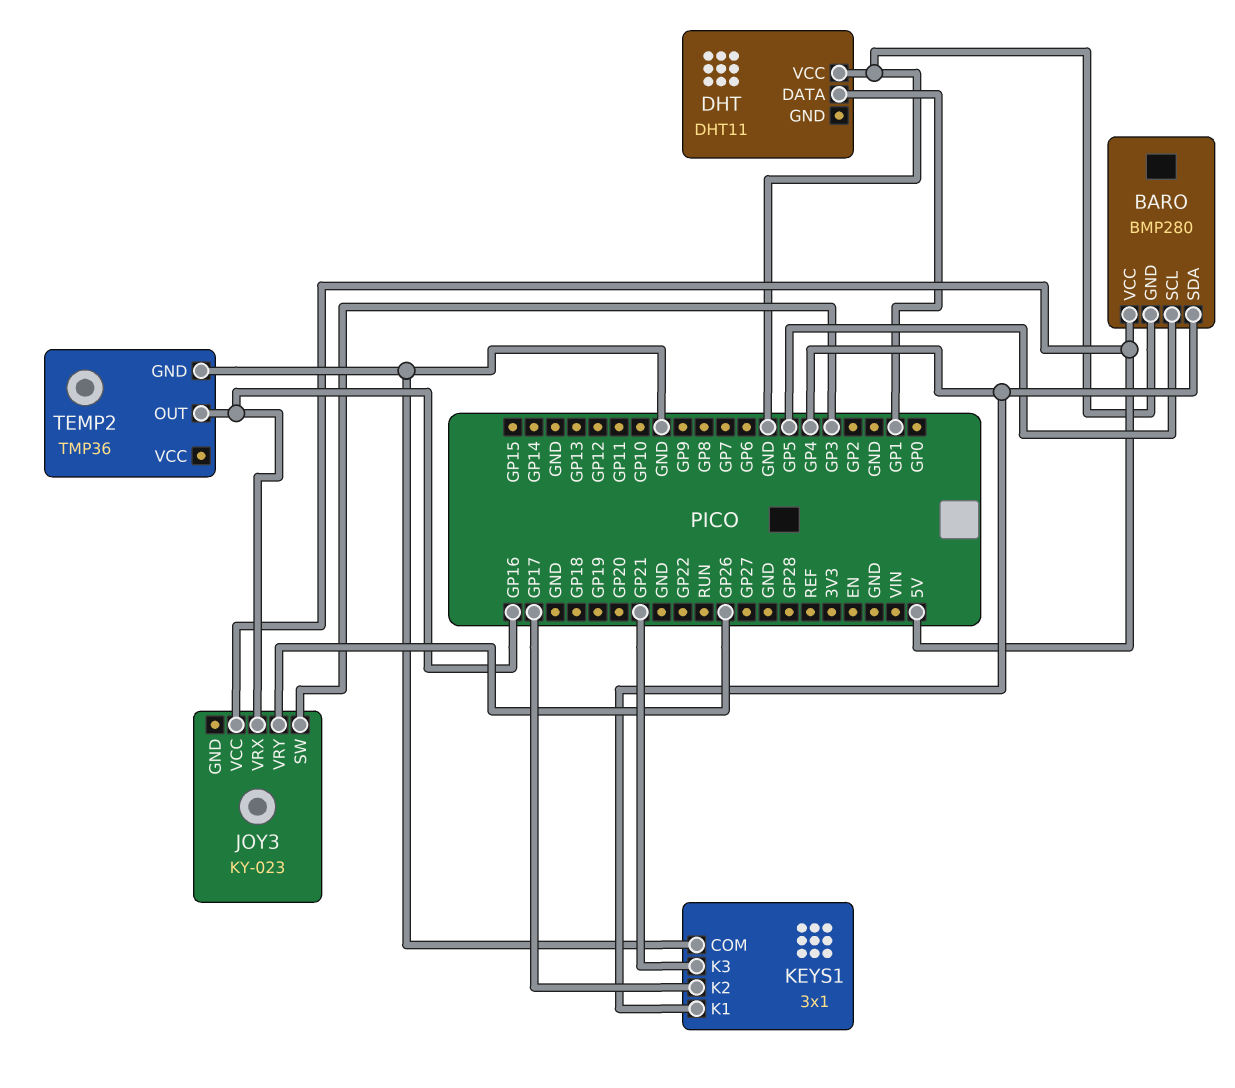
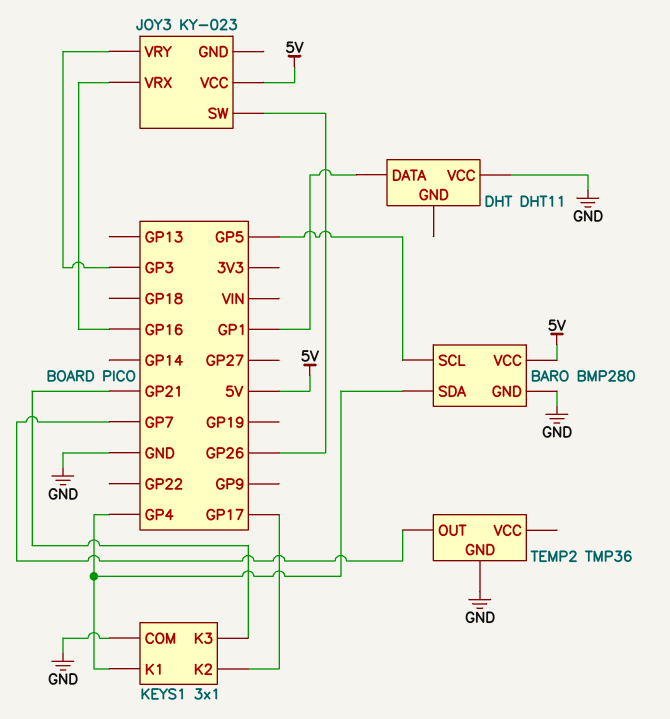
JOY3 pin SW: GP3 -> GP26
JOY3 pin VRY: GP26 -> GP3
TEMP2 pin OUT: GP16 -> GP7

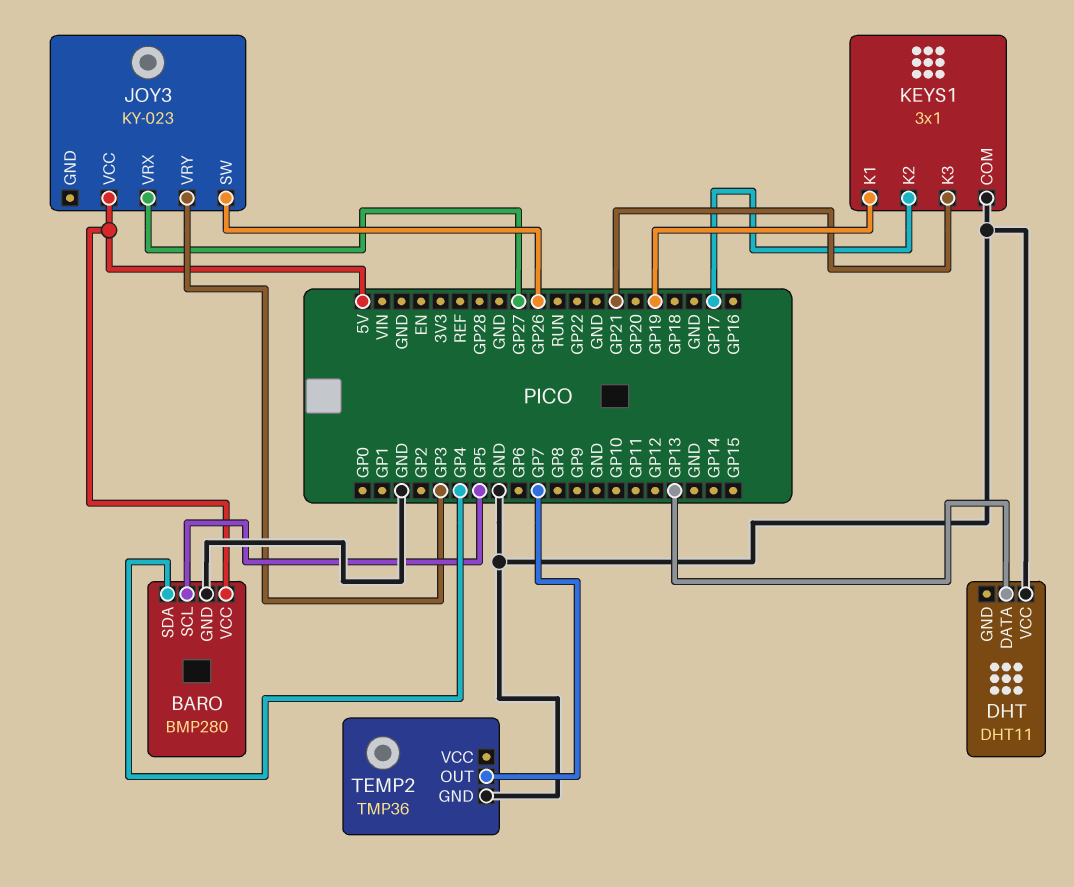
DHT pin DATA: GP1 -> GP13
JOY3 pin VRX: GP16 -> GP27
KEYS1 pin K1: GP4 -> GP19

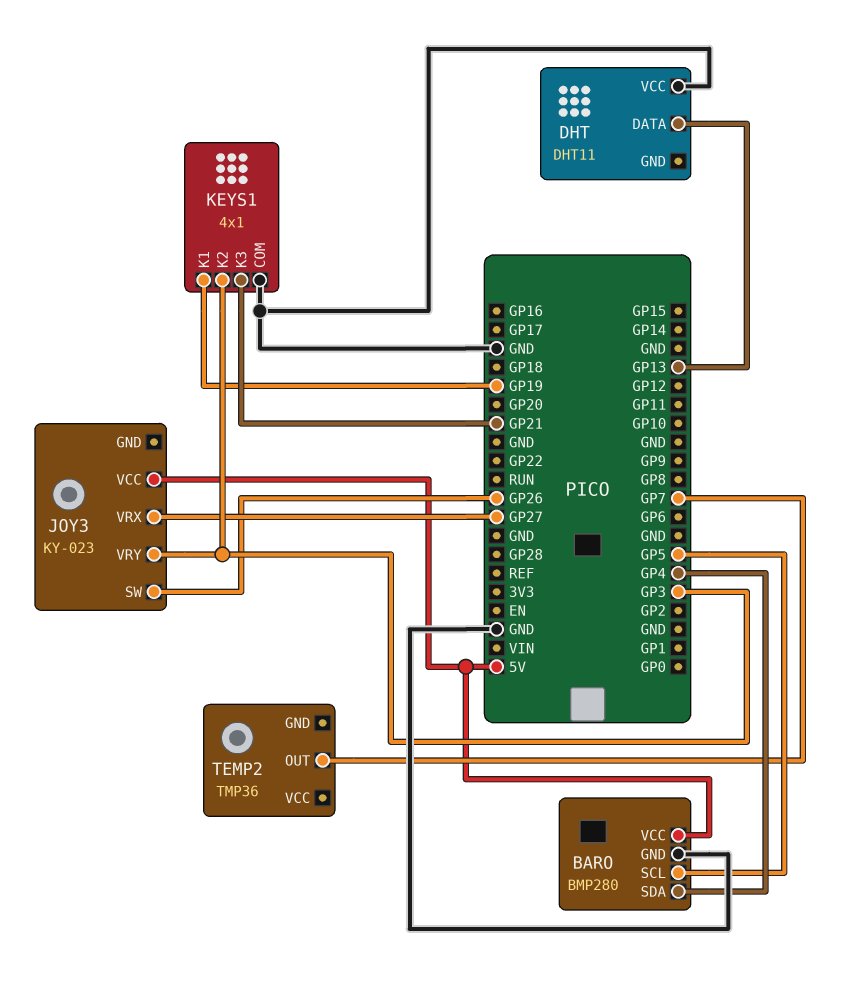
KEYS1: 3x1 -> 4x1
KEYS1 pin K2: GP17 -> GP3
TEMP2 pin GND: GND -> none

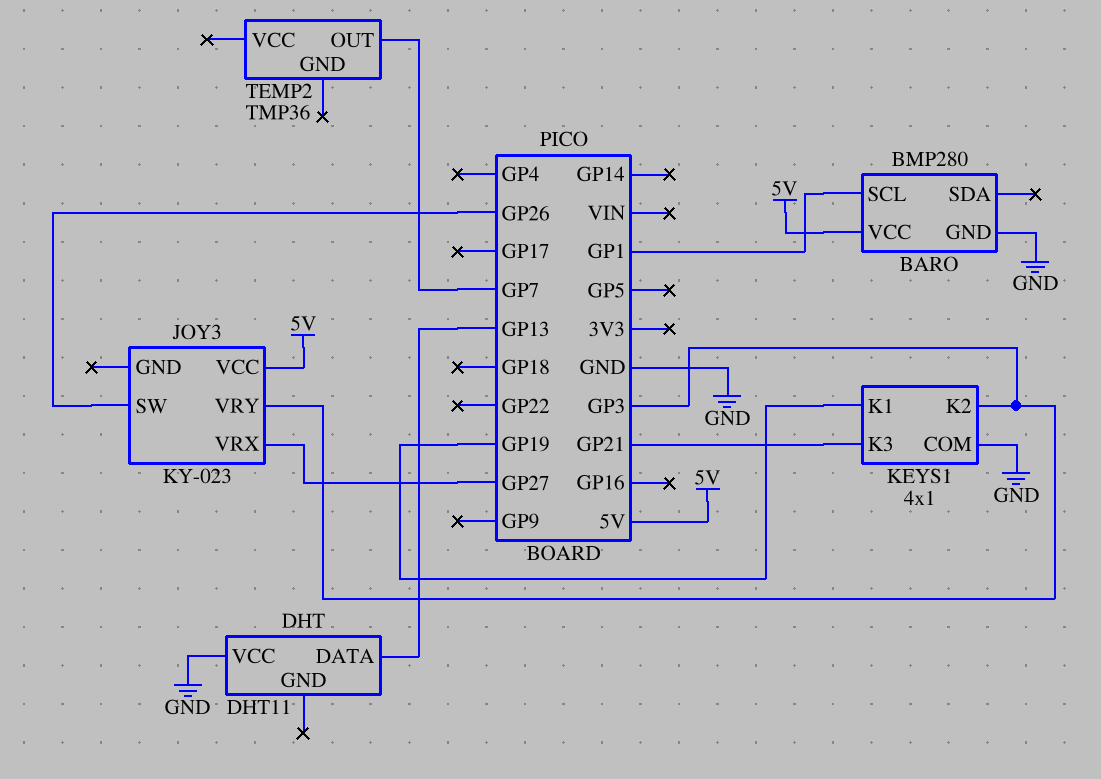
BARO pin SCL: GP5 -> GP1
BARO pin SDA: GP4 -> none

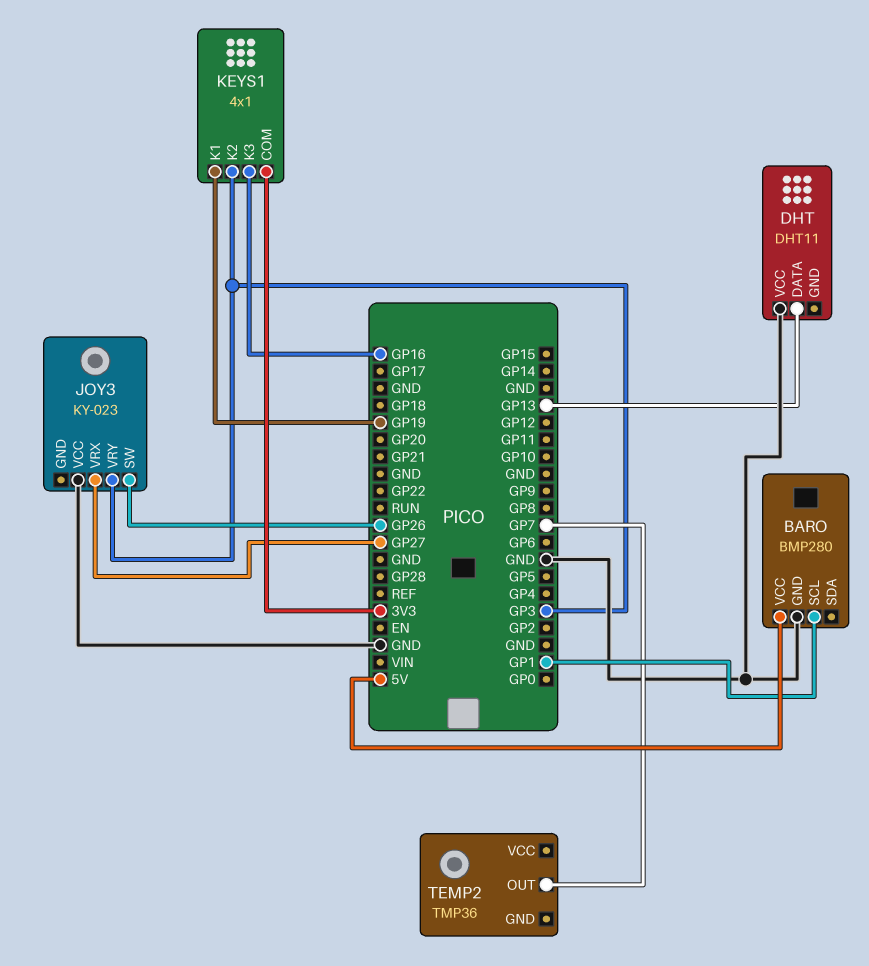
JOY3 pin VCC: 5V -> GND
KEYS1 pin COM: GND -> 3V3
KEYS1 pin K3: GP21 -> GP16

